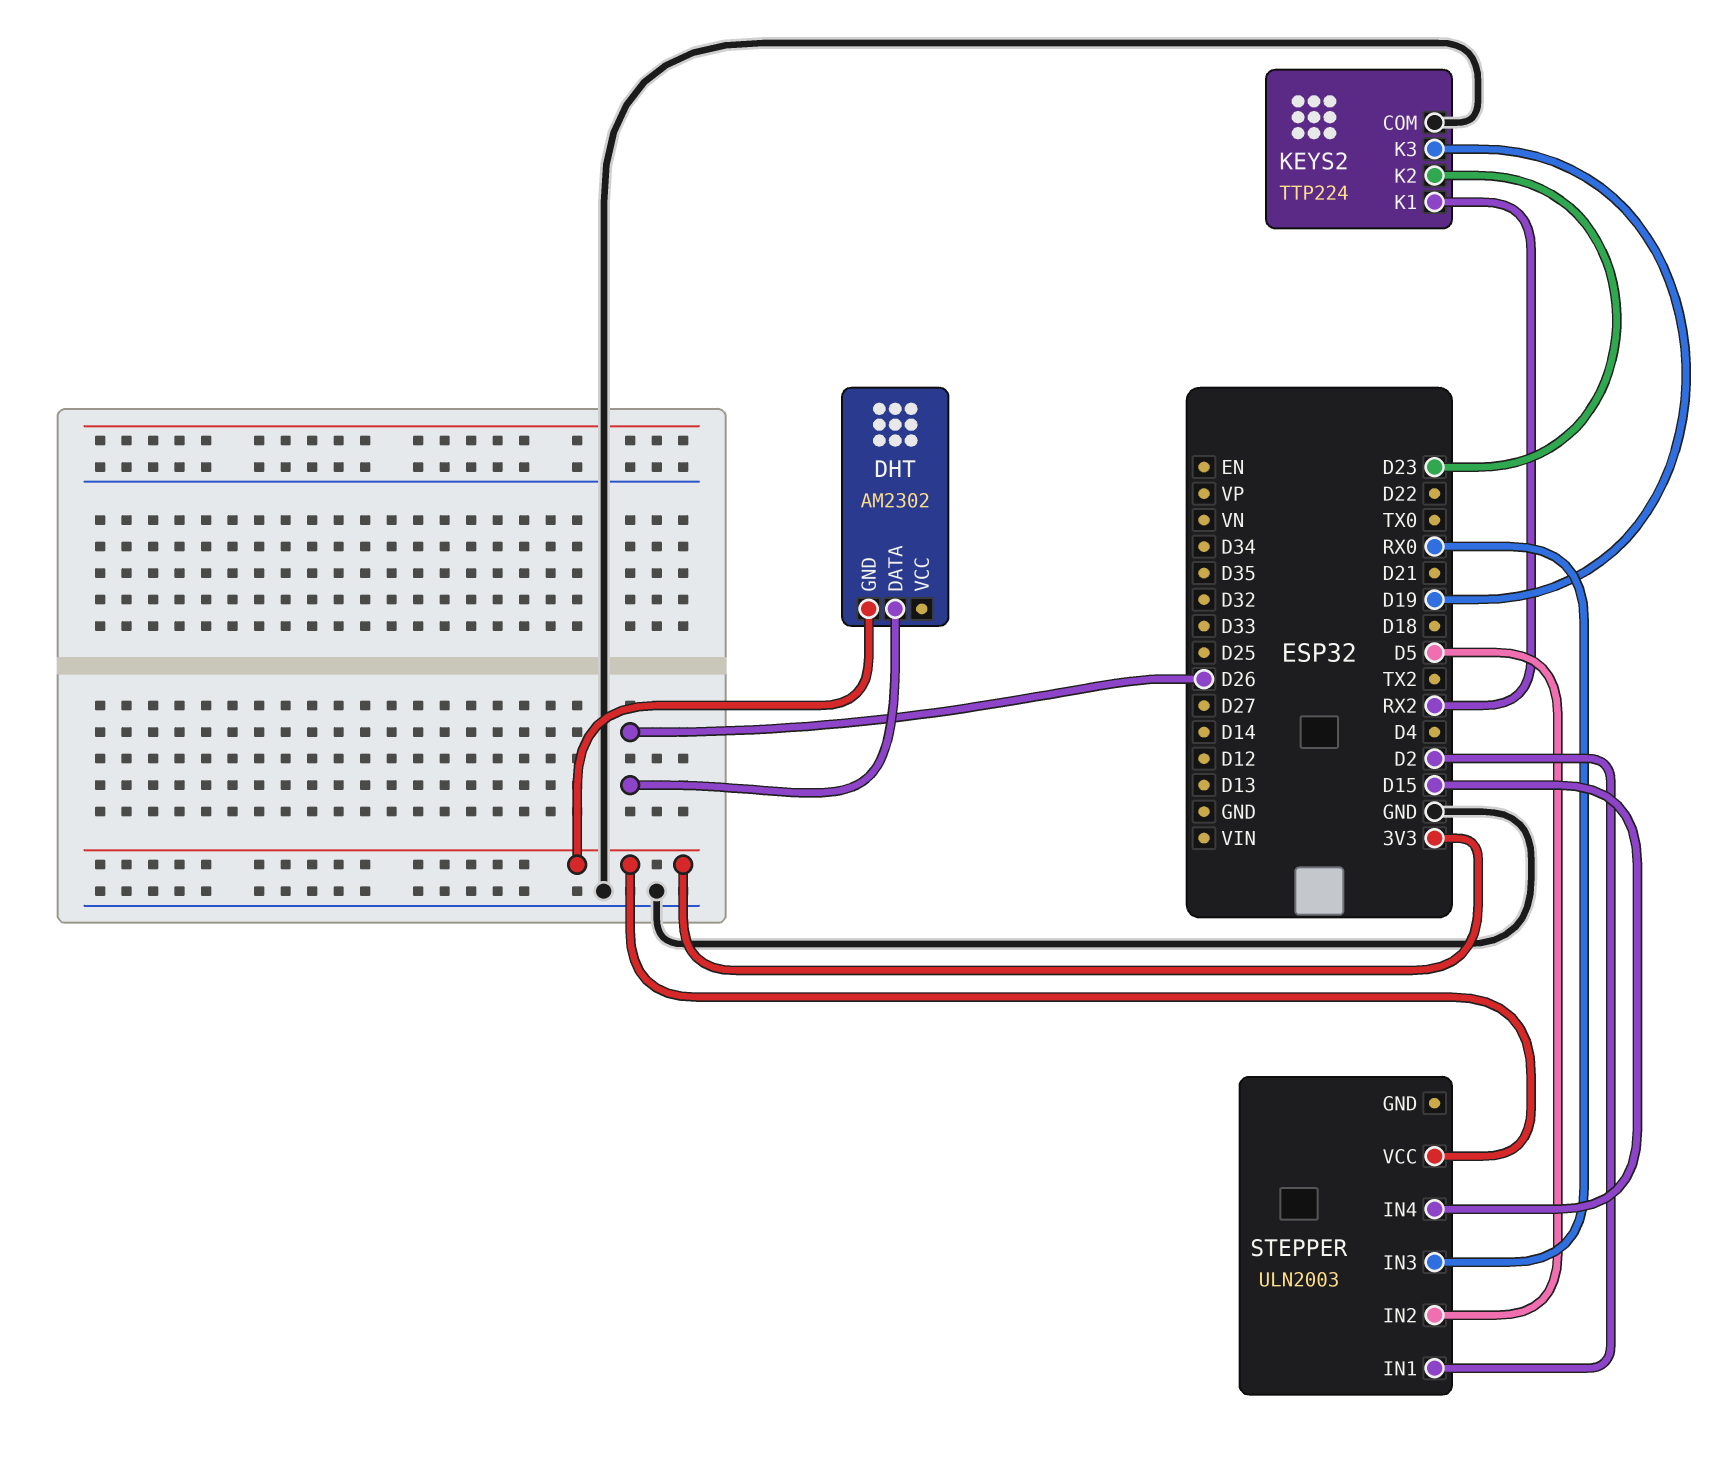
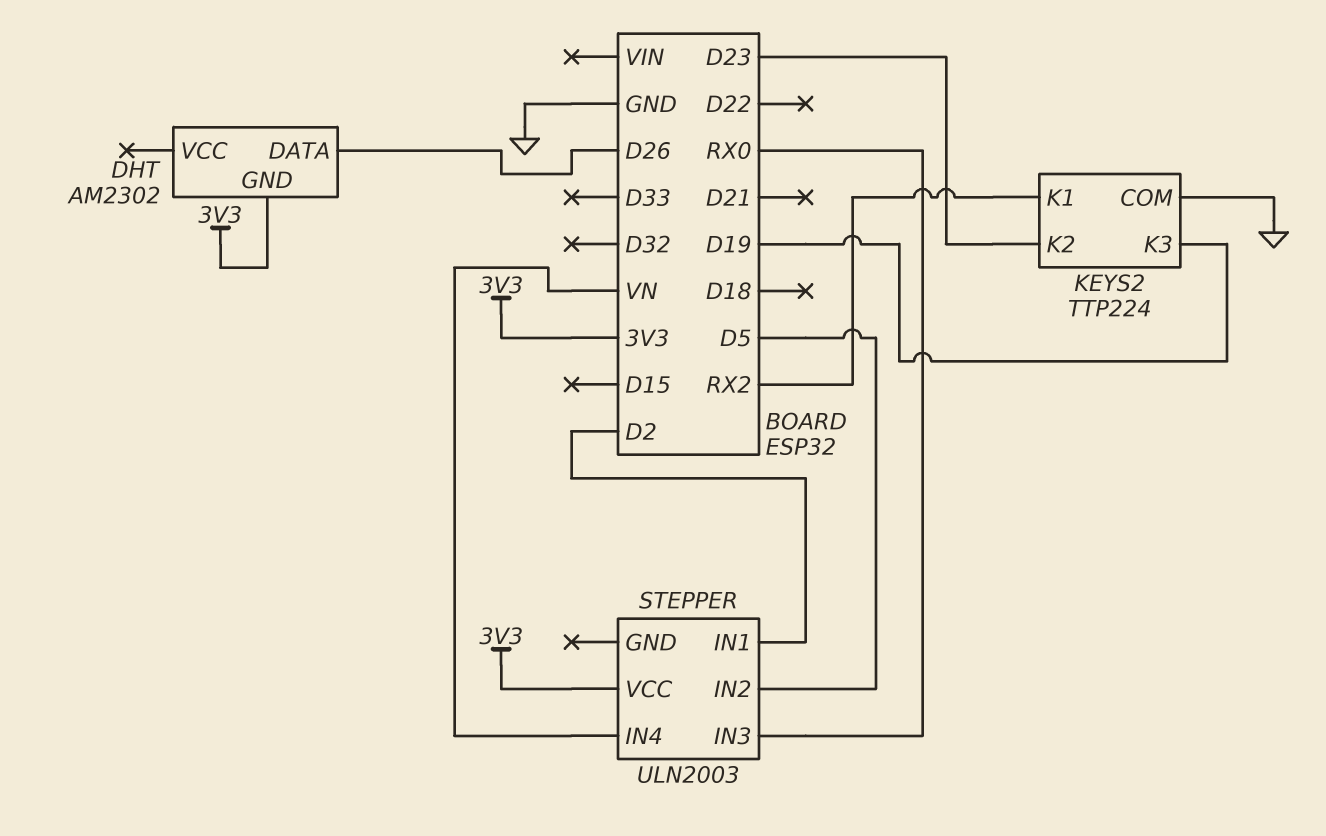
STEPPER pin IN4: D15 -> VN

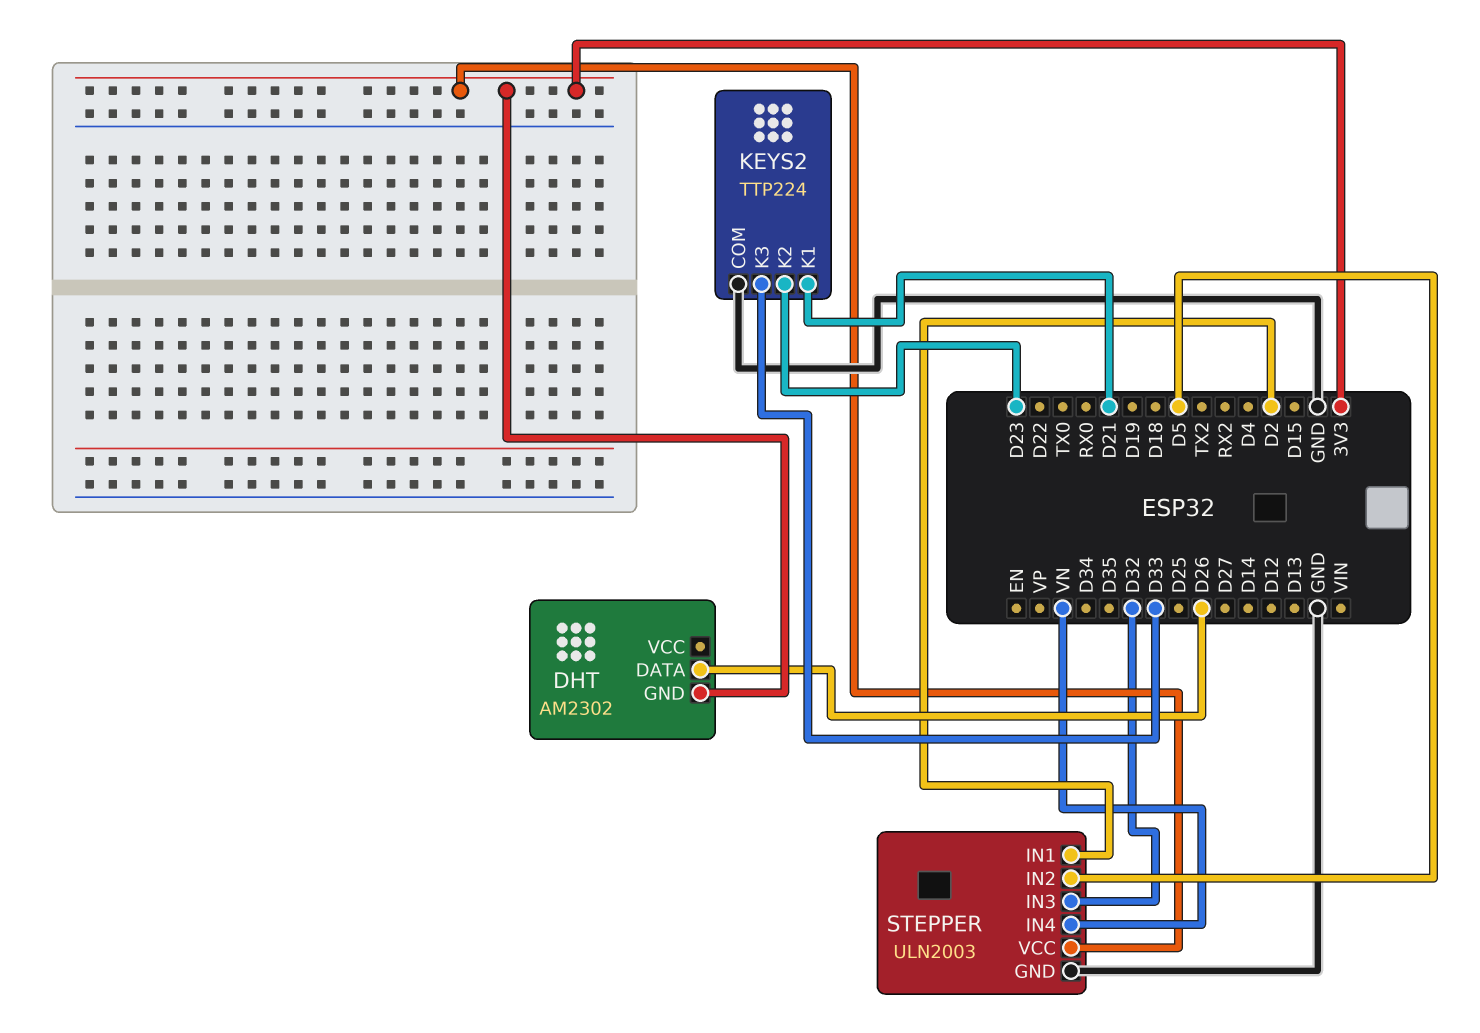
KEYS2 pin K1: RX2 -> D21
KEYS2 pin K3: D19 -> D33
STEPPER pin GND: none -> GND
STEPPER pin IN3: RX0 -> D32

